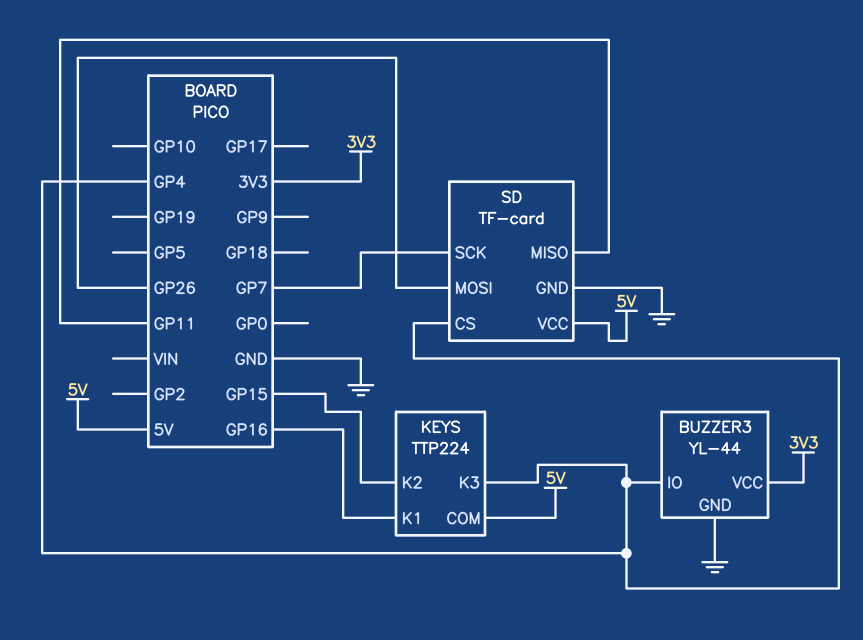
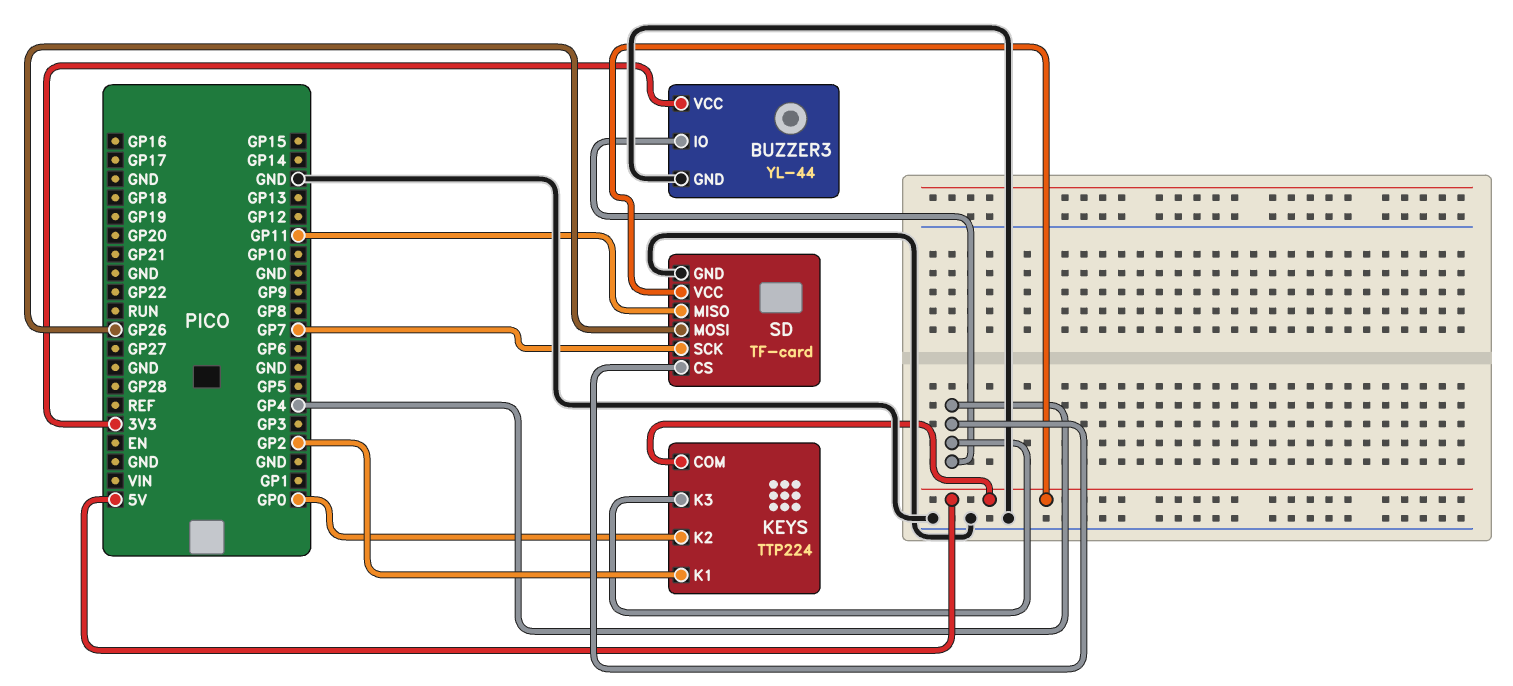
KEYS pin K1: GP16 -> GP2
KEYS pin K2: GP15 -> GP0

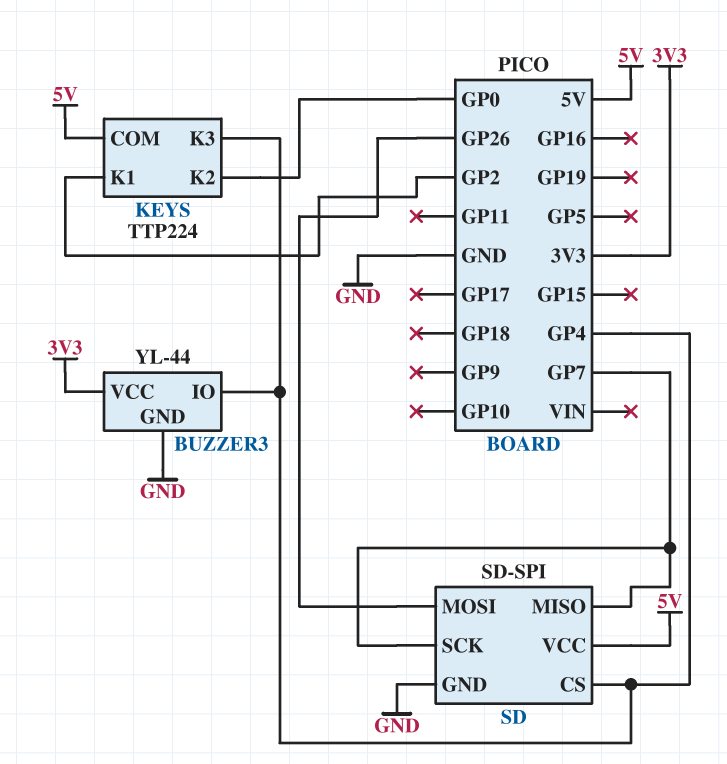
SD: TF-card -> SD-SPI
SD pin MISO: GP11 -> GP7

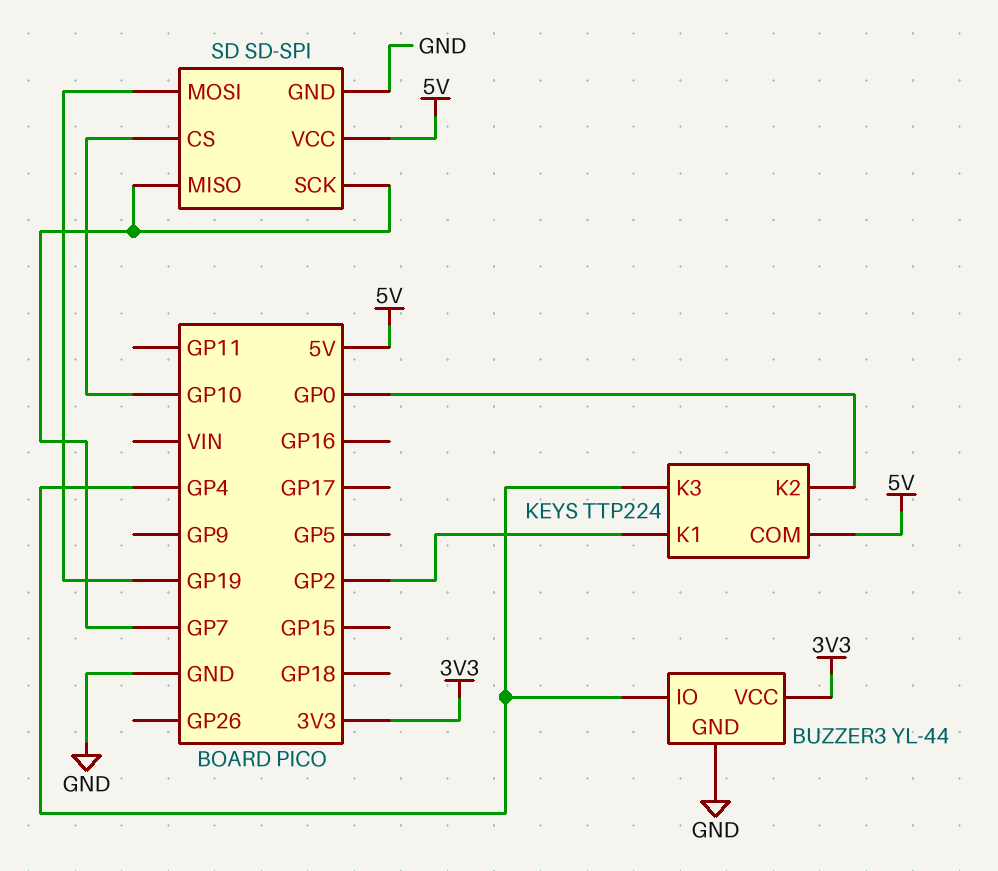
SD pin CS: GP4 -> GP10
SD pin MOSI: GP26 -> GP19

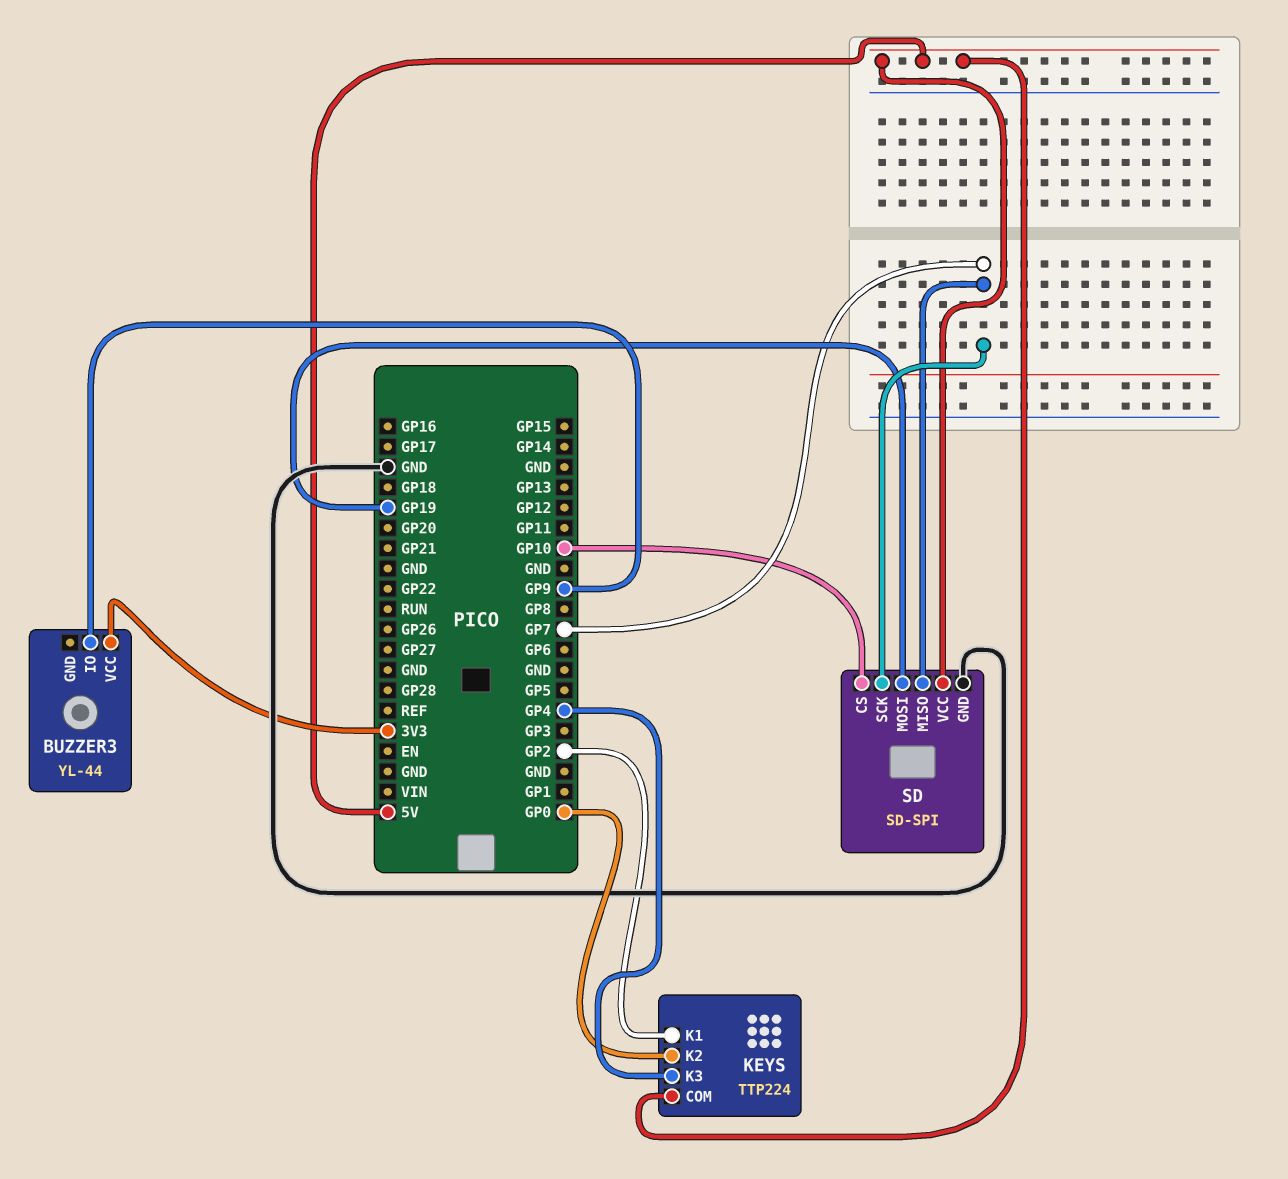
BUZZER3 pin GND: GND -> none
BUZZER3 pin IO: GP4 -> GP9

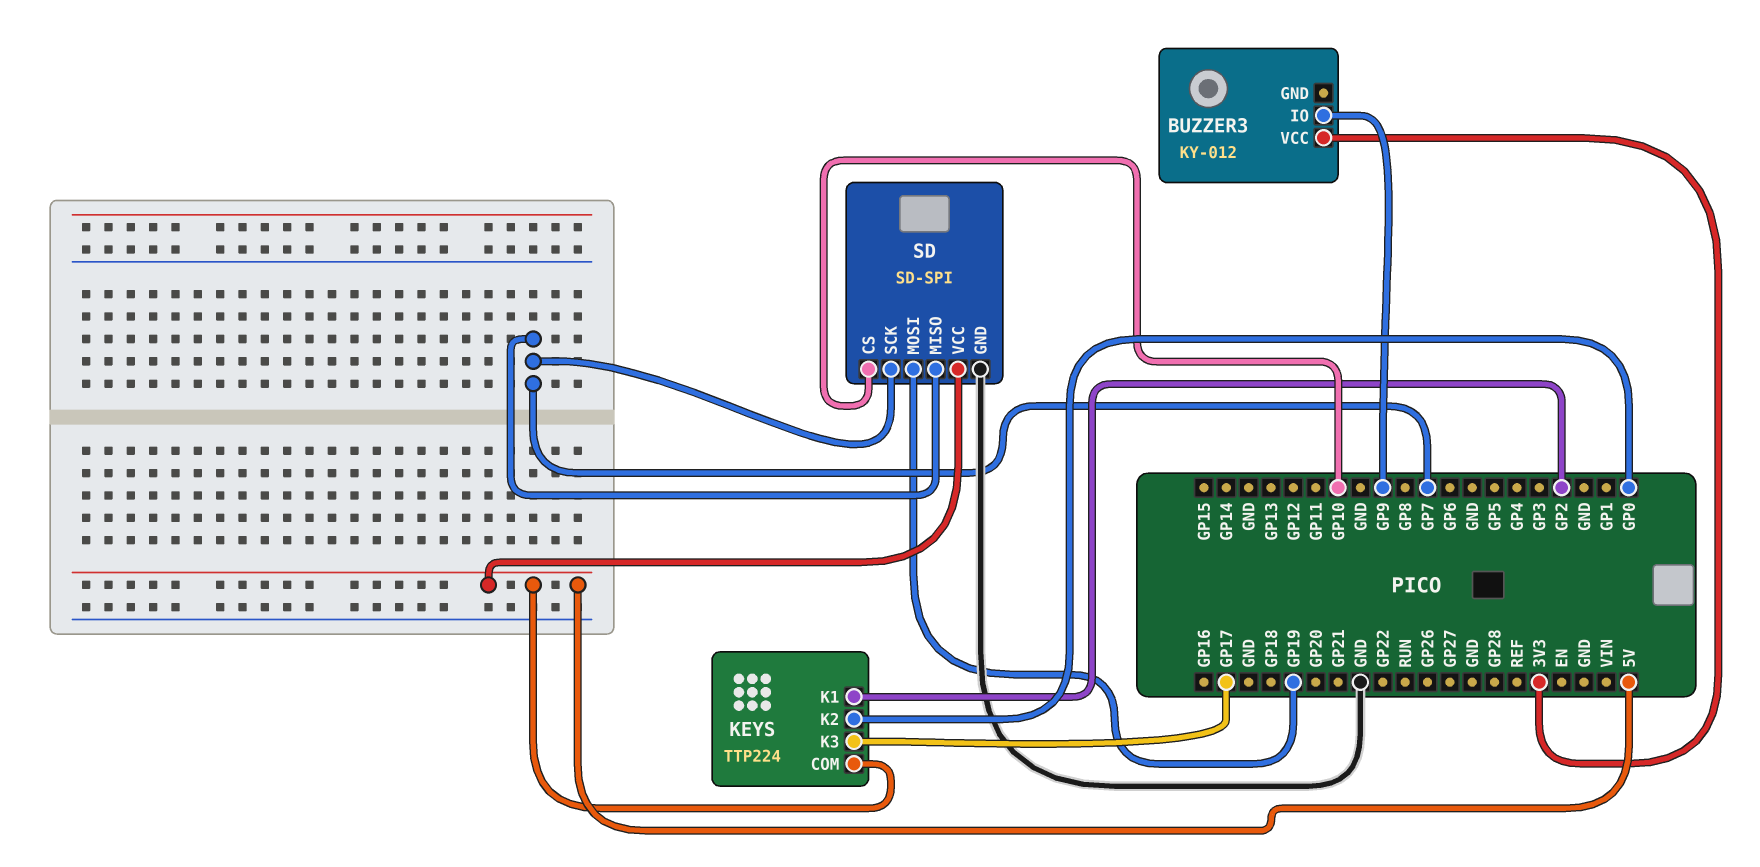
BUZZER3: YL-44 -> KY-012
KEYS pin K3: GP4 -> GP17

